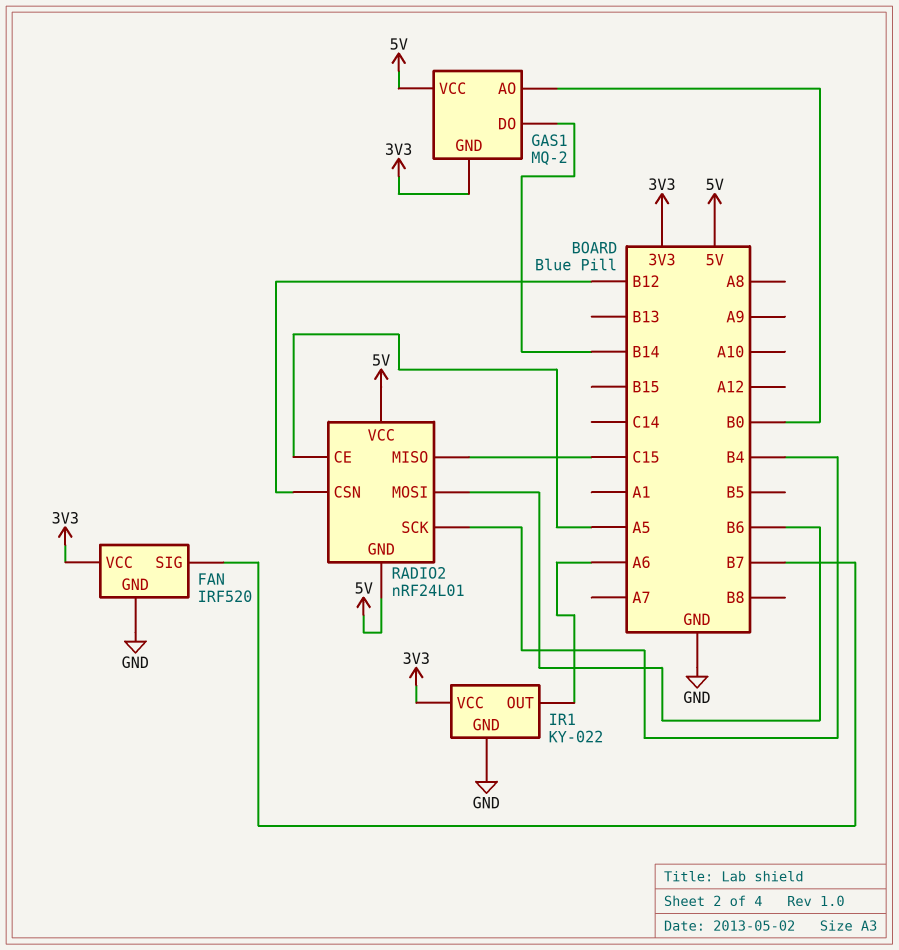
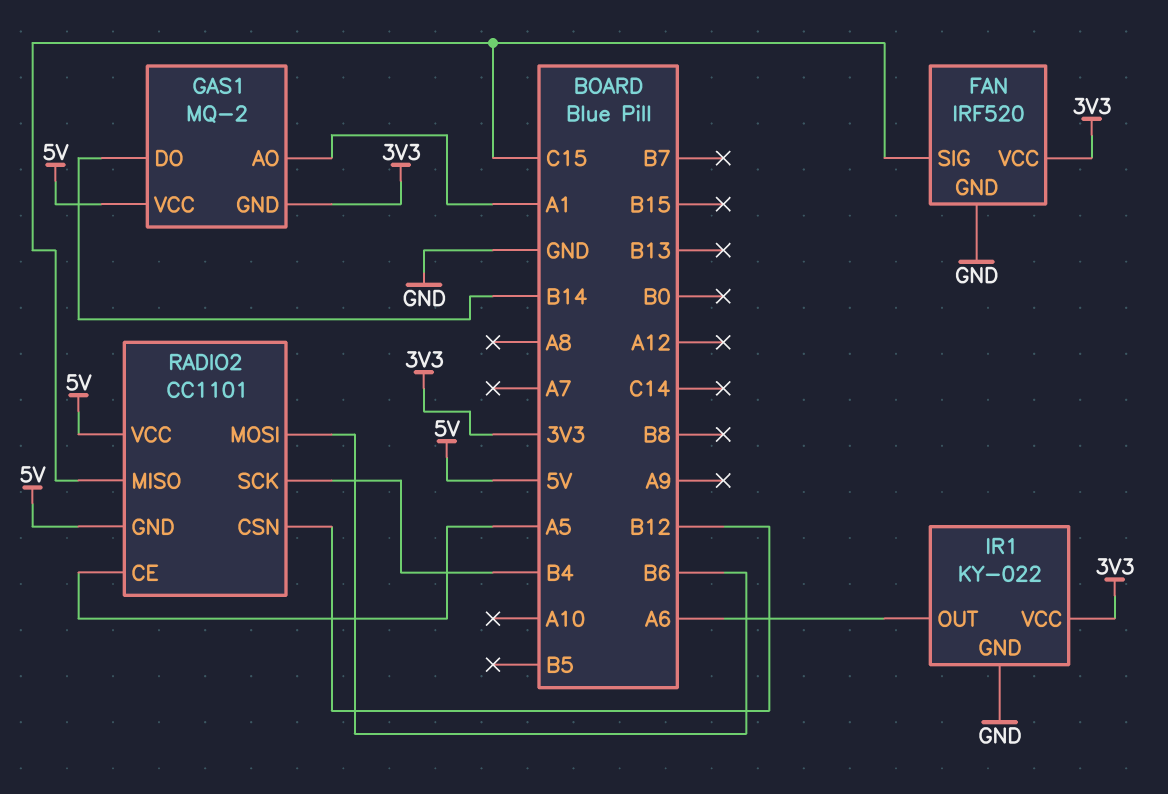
FAN pin SIG: B7 -> C15
GAS1 pin AO: B0 -> A1
RADIO2: nRF24L01 -> CC1101

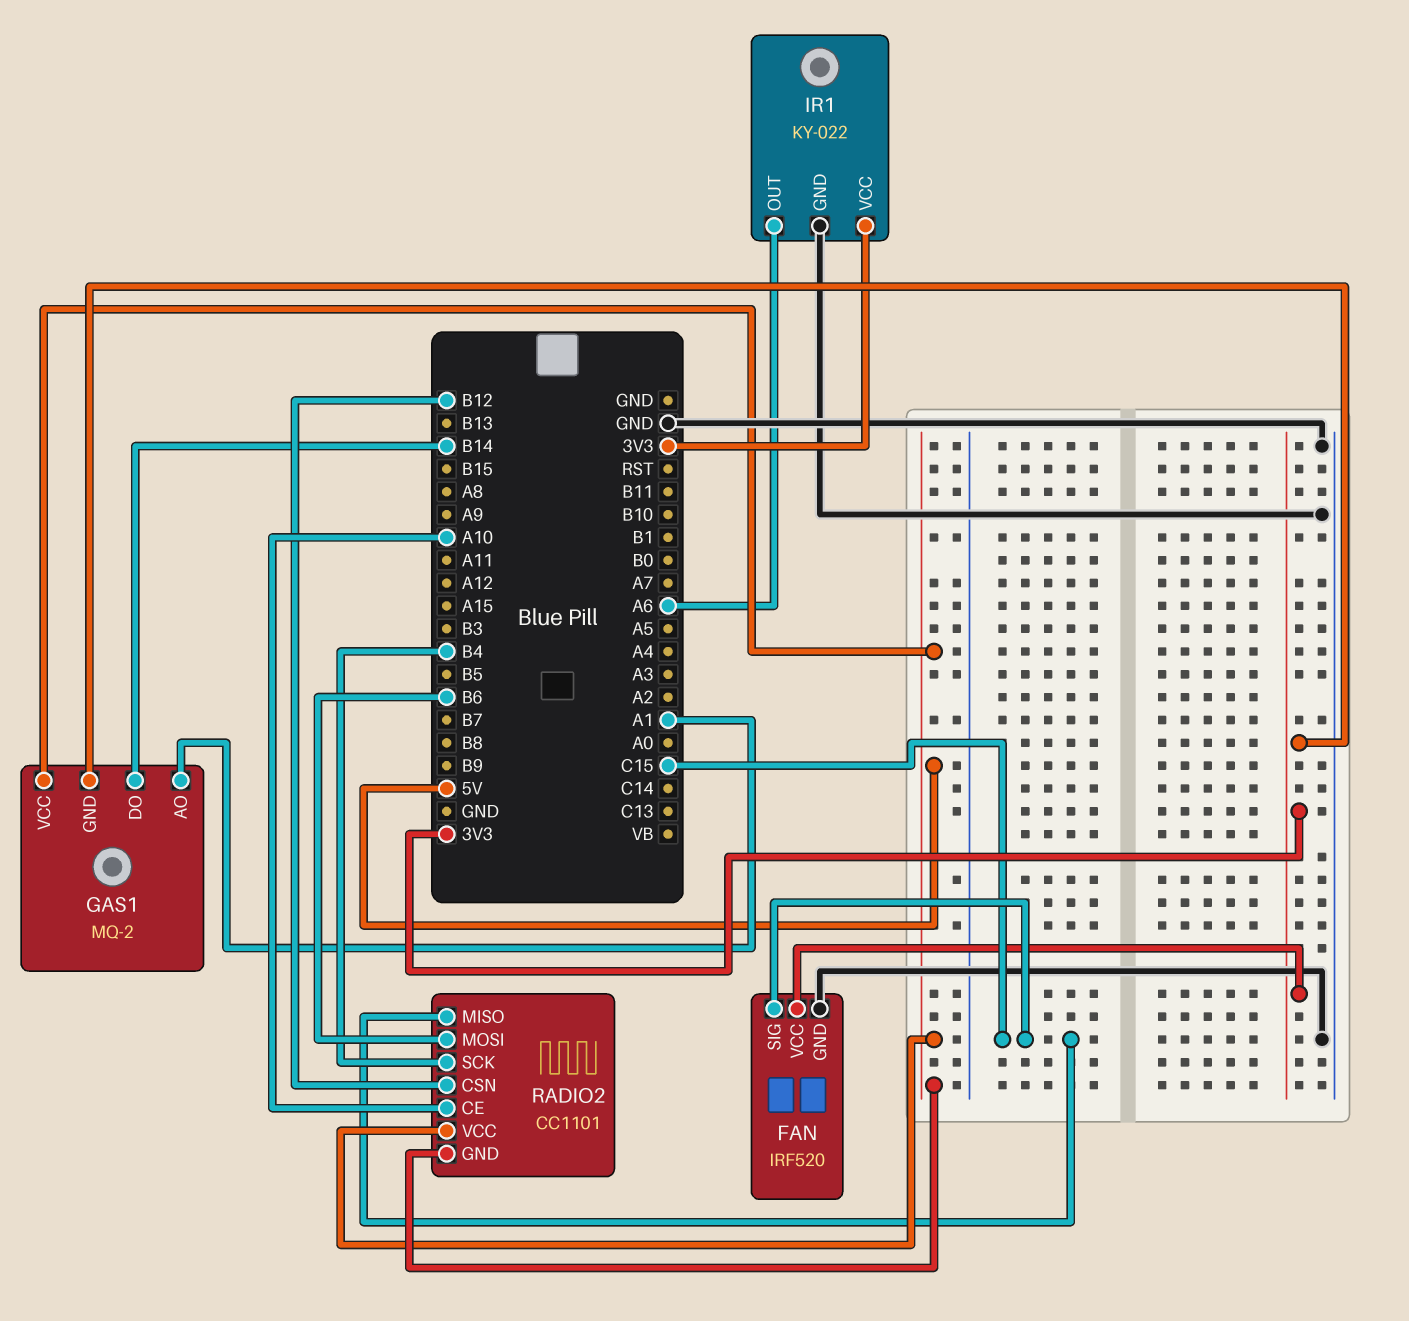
RADIO2 pin CE: A5 -> A10

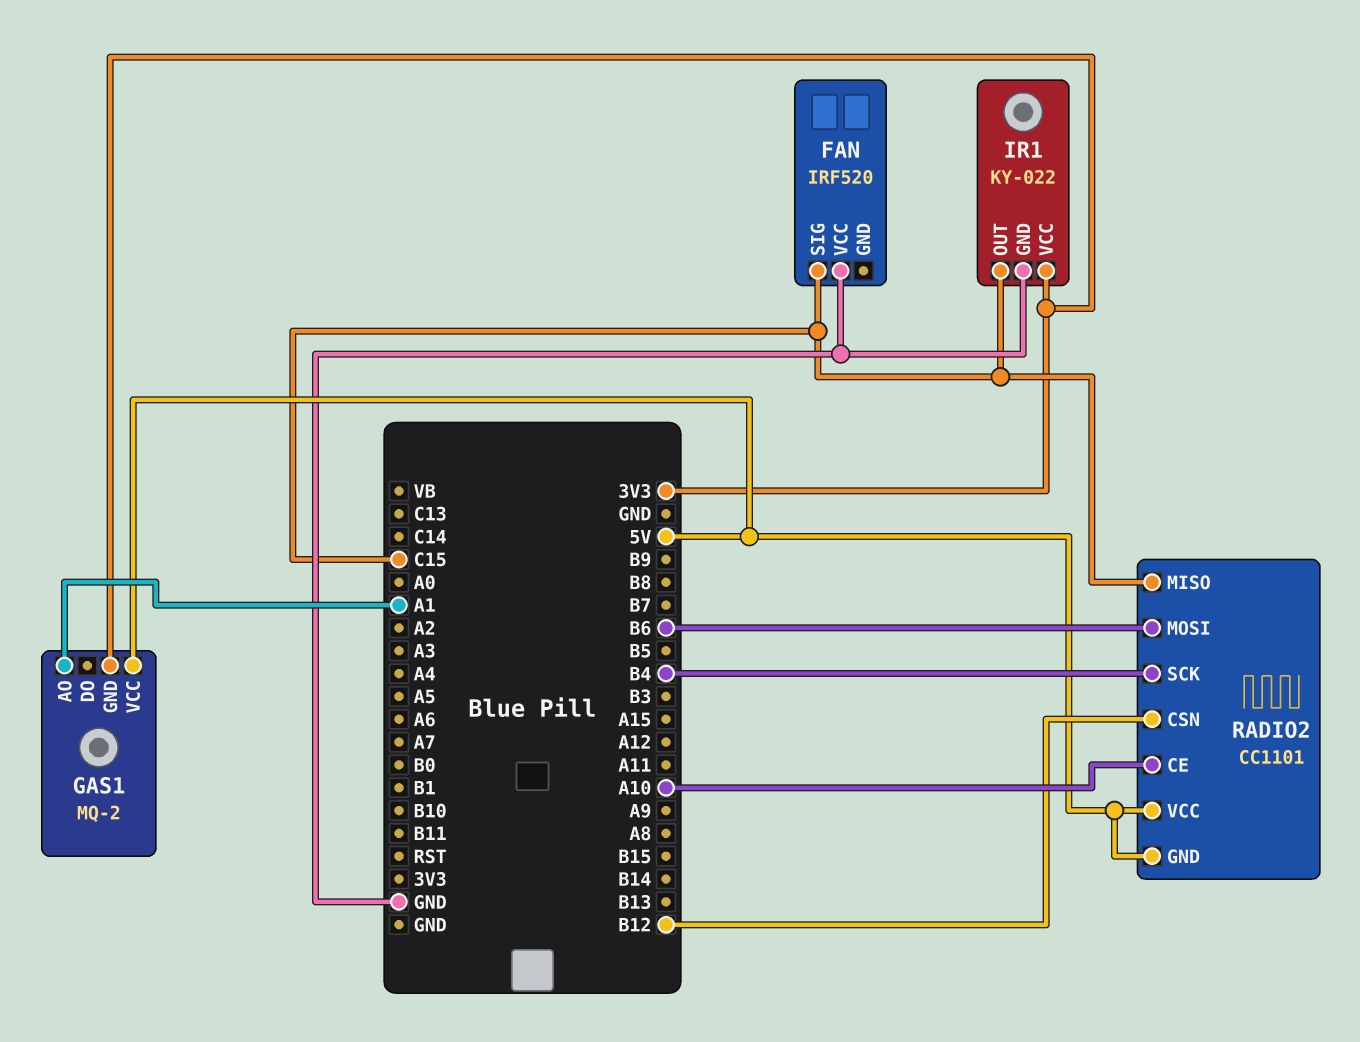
FAN pin GND: GND -> none
FAN pin VCC: 3V3 -> GND
GAS1 pin DO: B14 -> none
IR1 pin OUT: A6 -> C15

